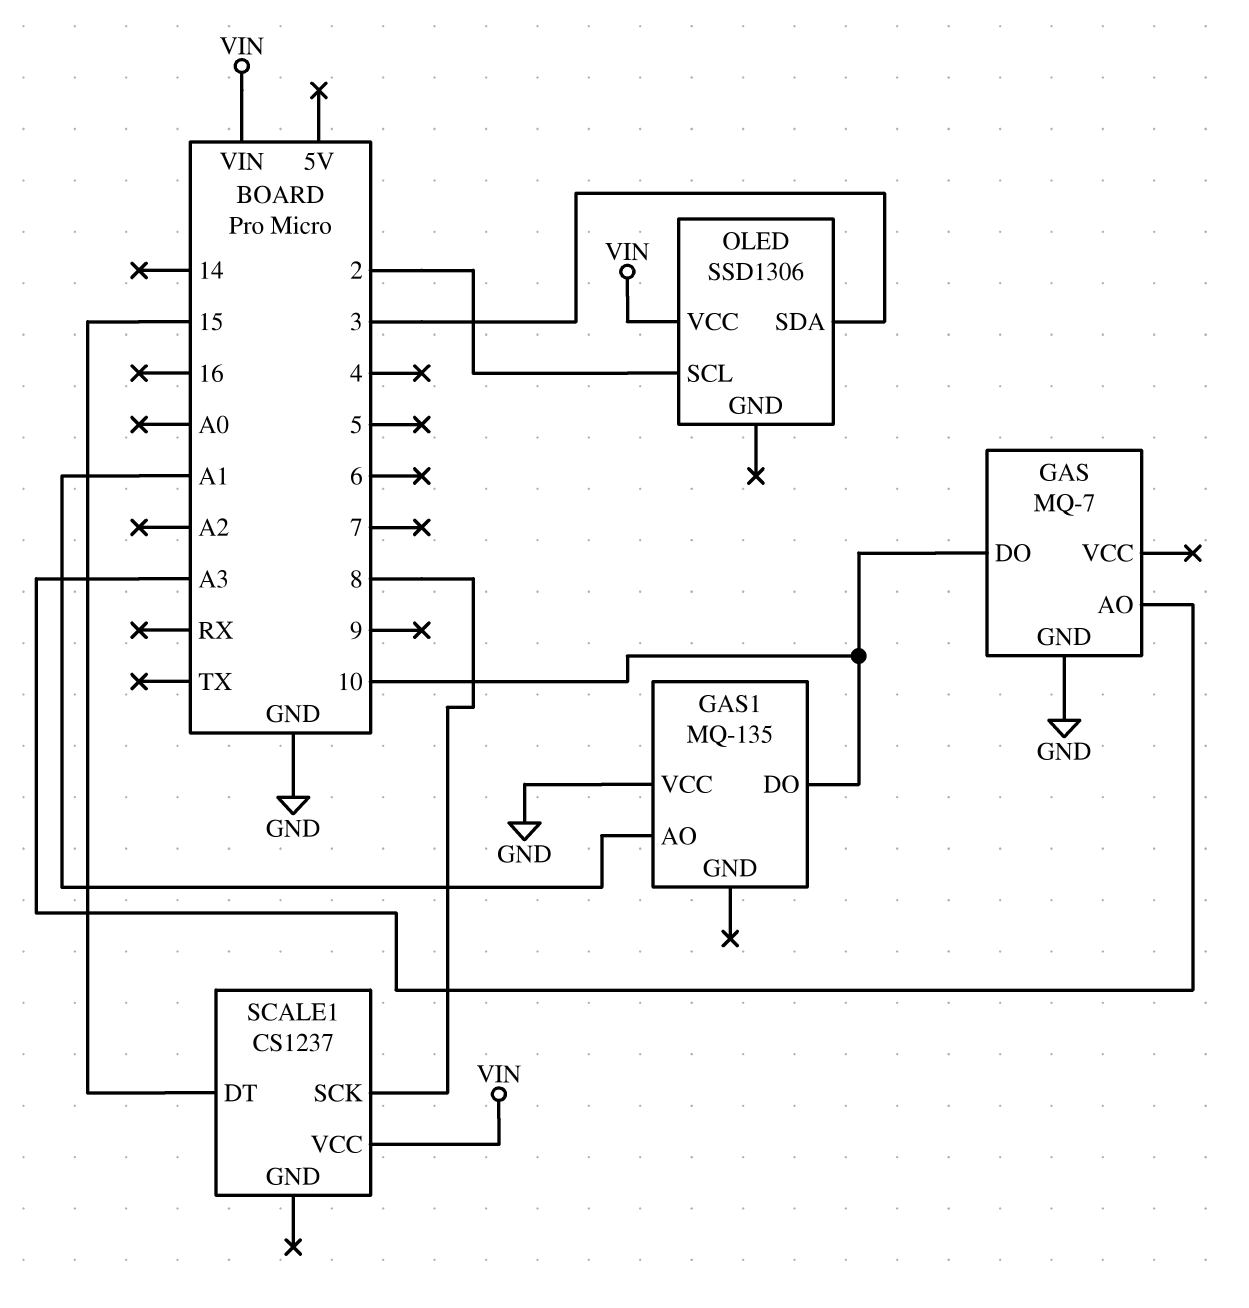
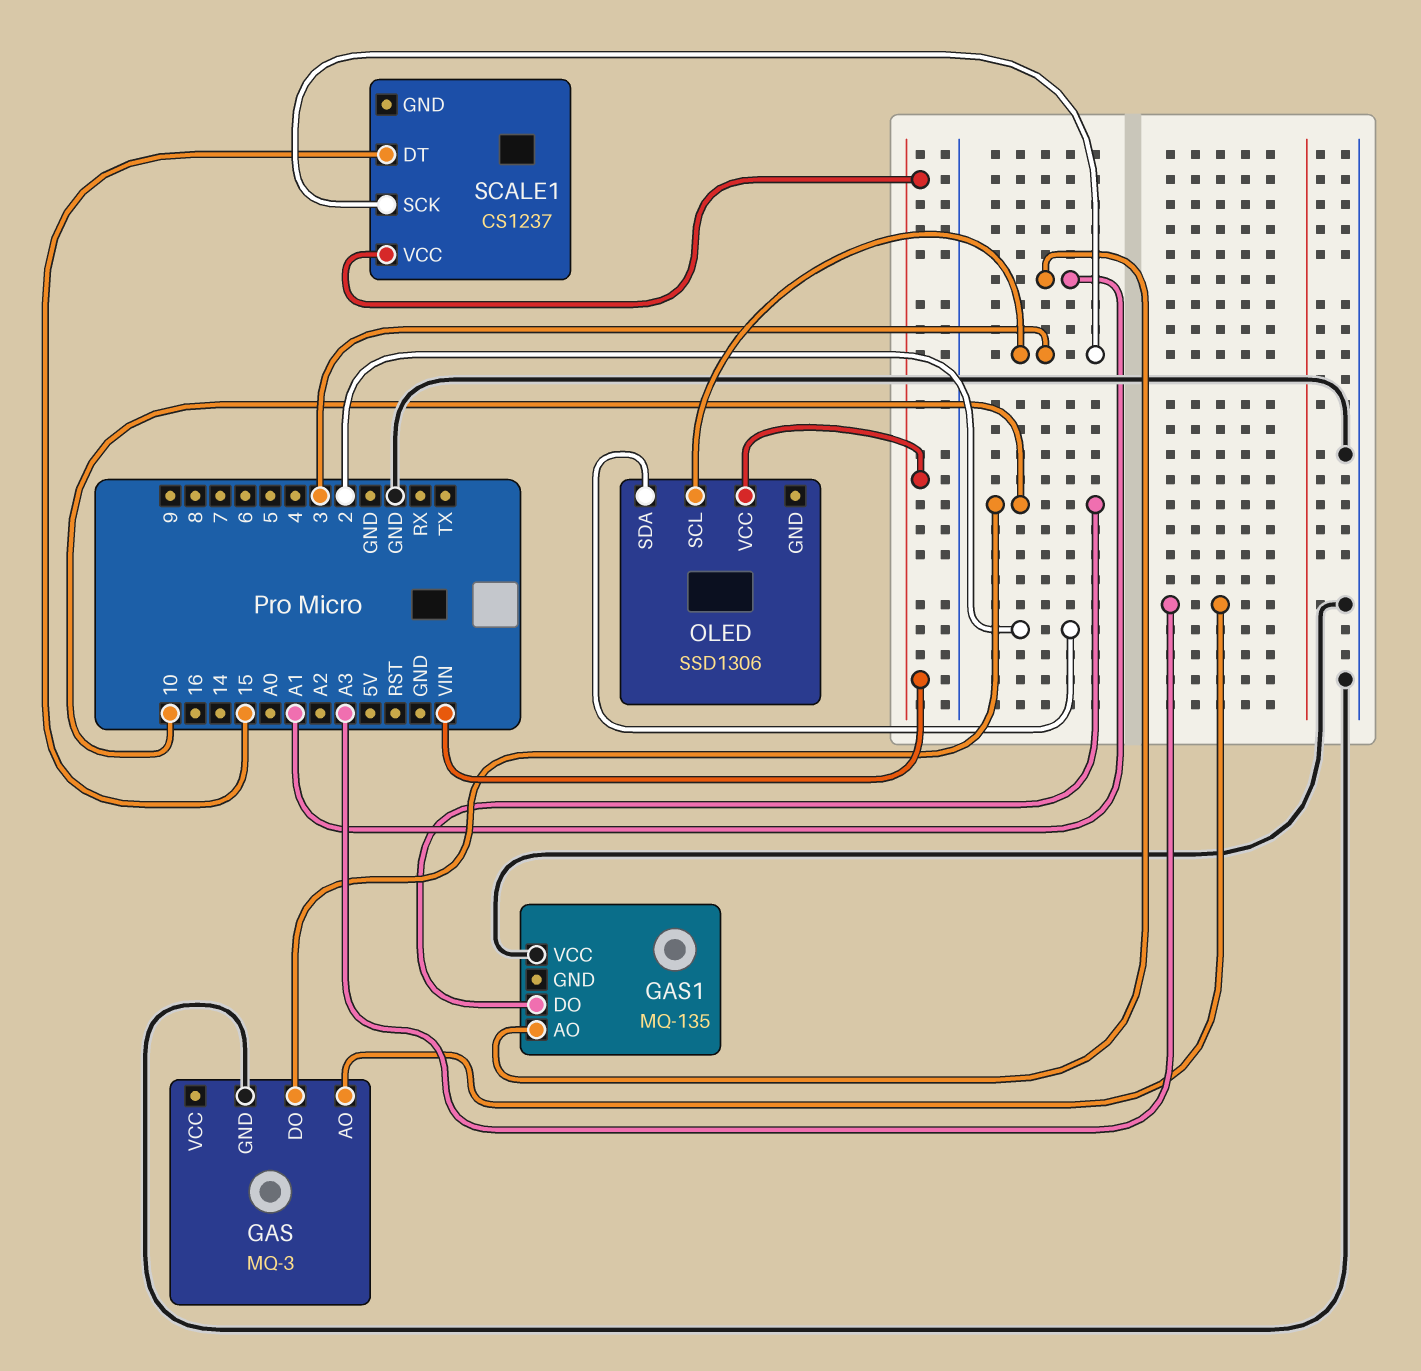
GAS: MQ-7 -> MQ-3
OLED pin SCL: 2 -> 3
OLED pin SDA: 3 -> 2
SCALE1 pin SCK: 8 -> 3

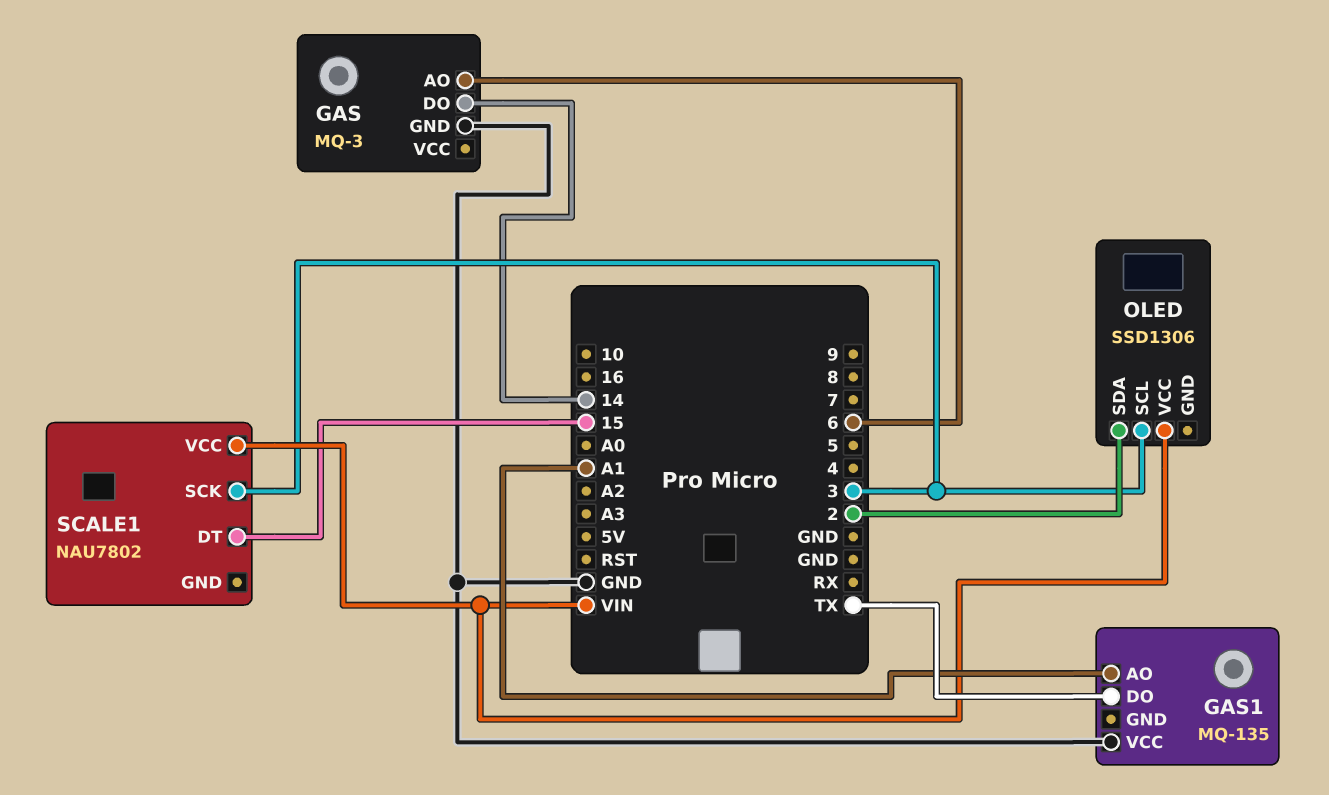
GAS pin AO: A3 -> 6
GAS pin DO: 10 -> 14
GAS1 pin DO: 10 -> TX
SCALE1: CS1237 -> NAU7802

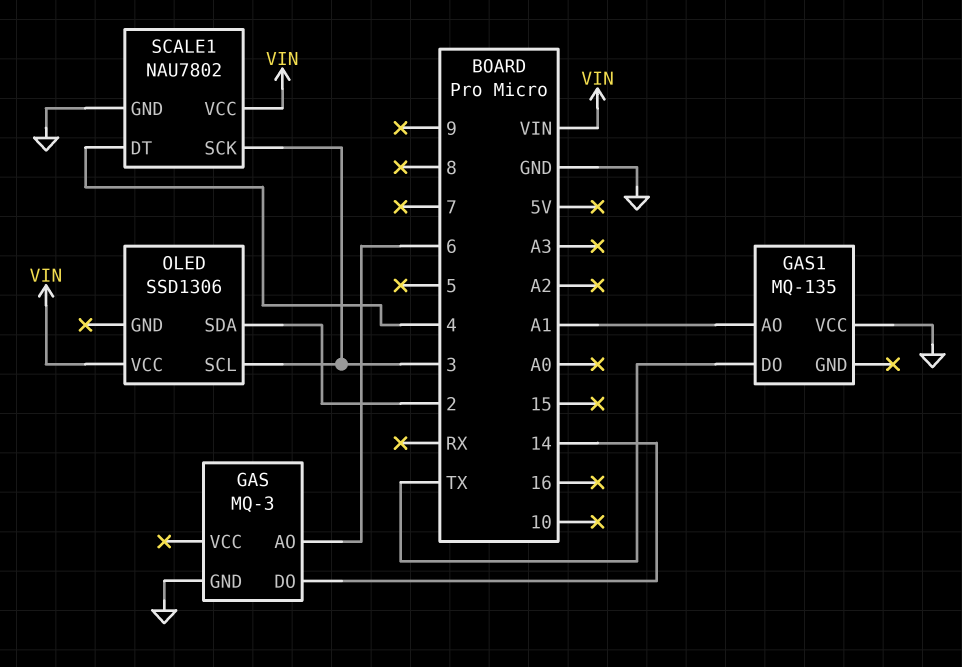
SCALE1 pin DT: 15 -> 4
SCALE1 pin GND: none -> GND

